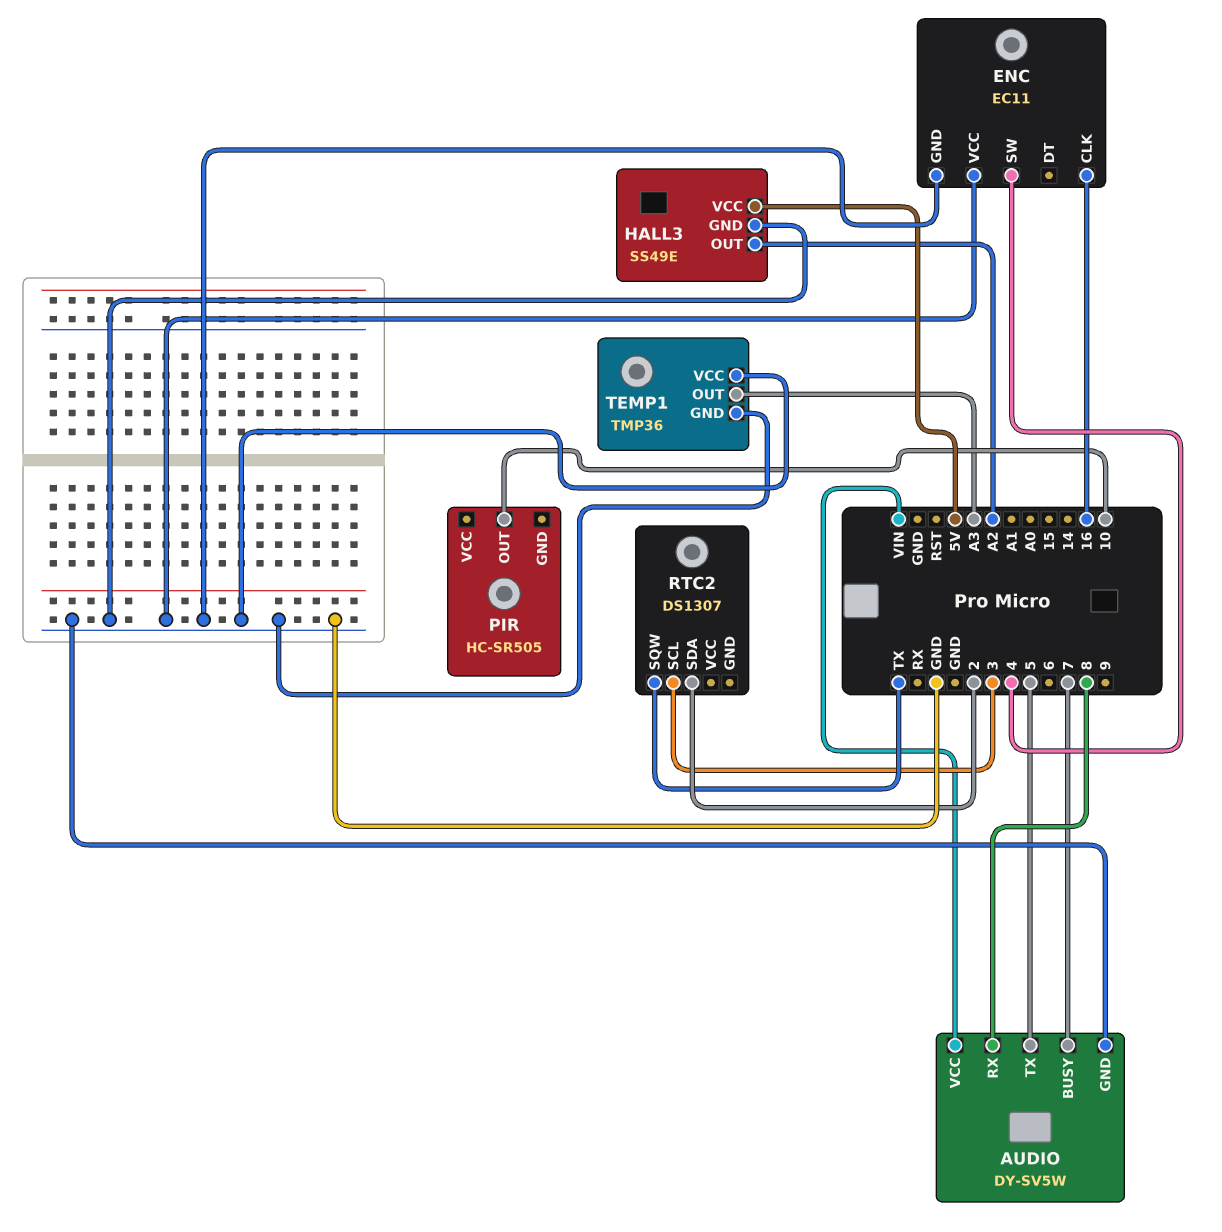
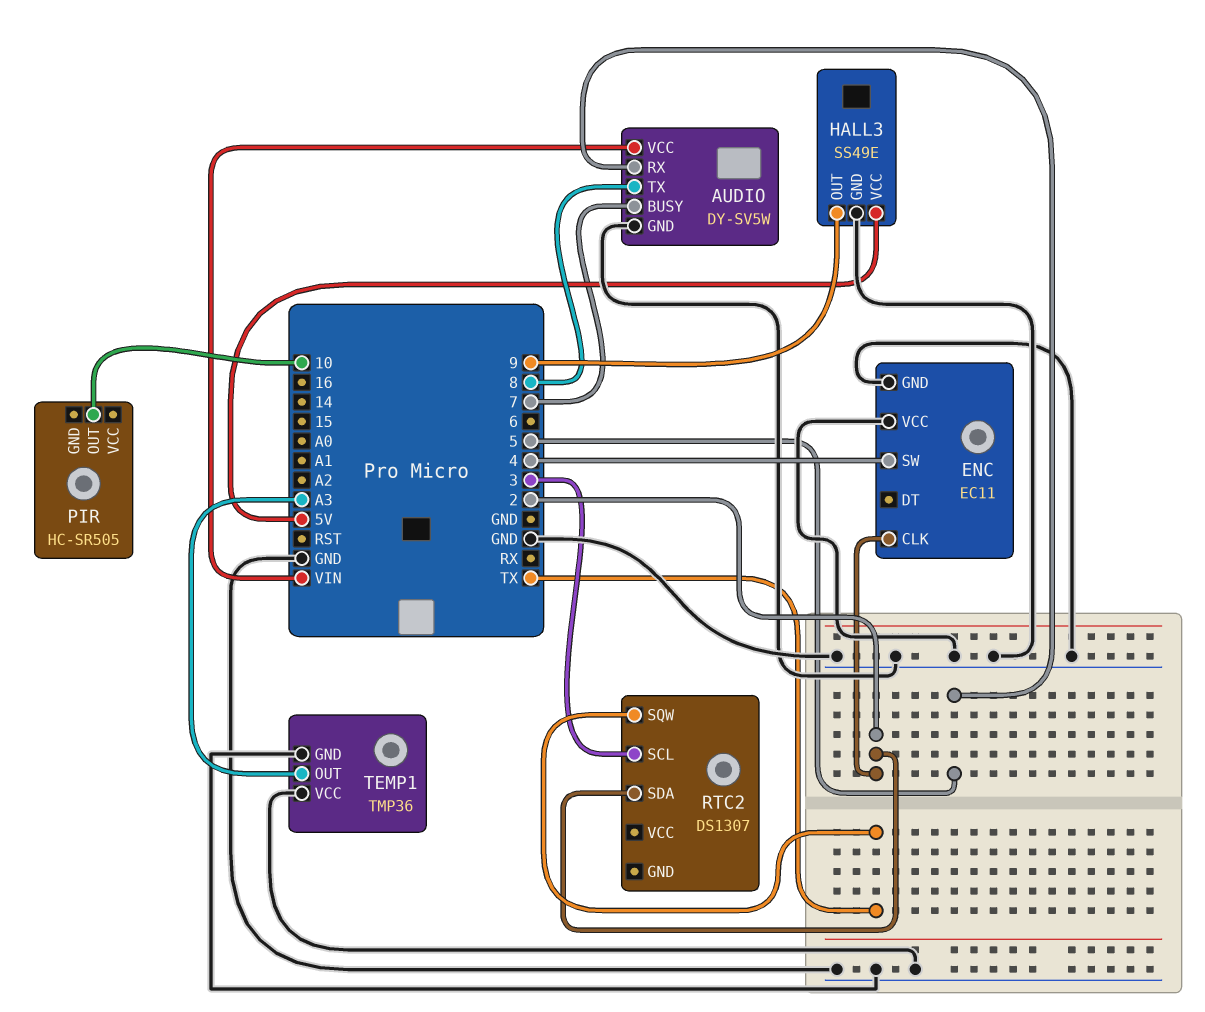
AUDIO pin RX: 8 -> 5
AUDIO pin TX: 5 -> 8
ENC pin CLK: 16 -> 2
HALL3 pin OUT: A2 -> 9

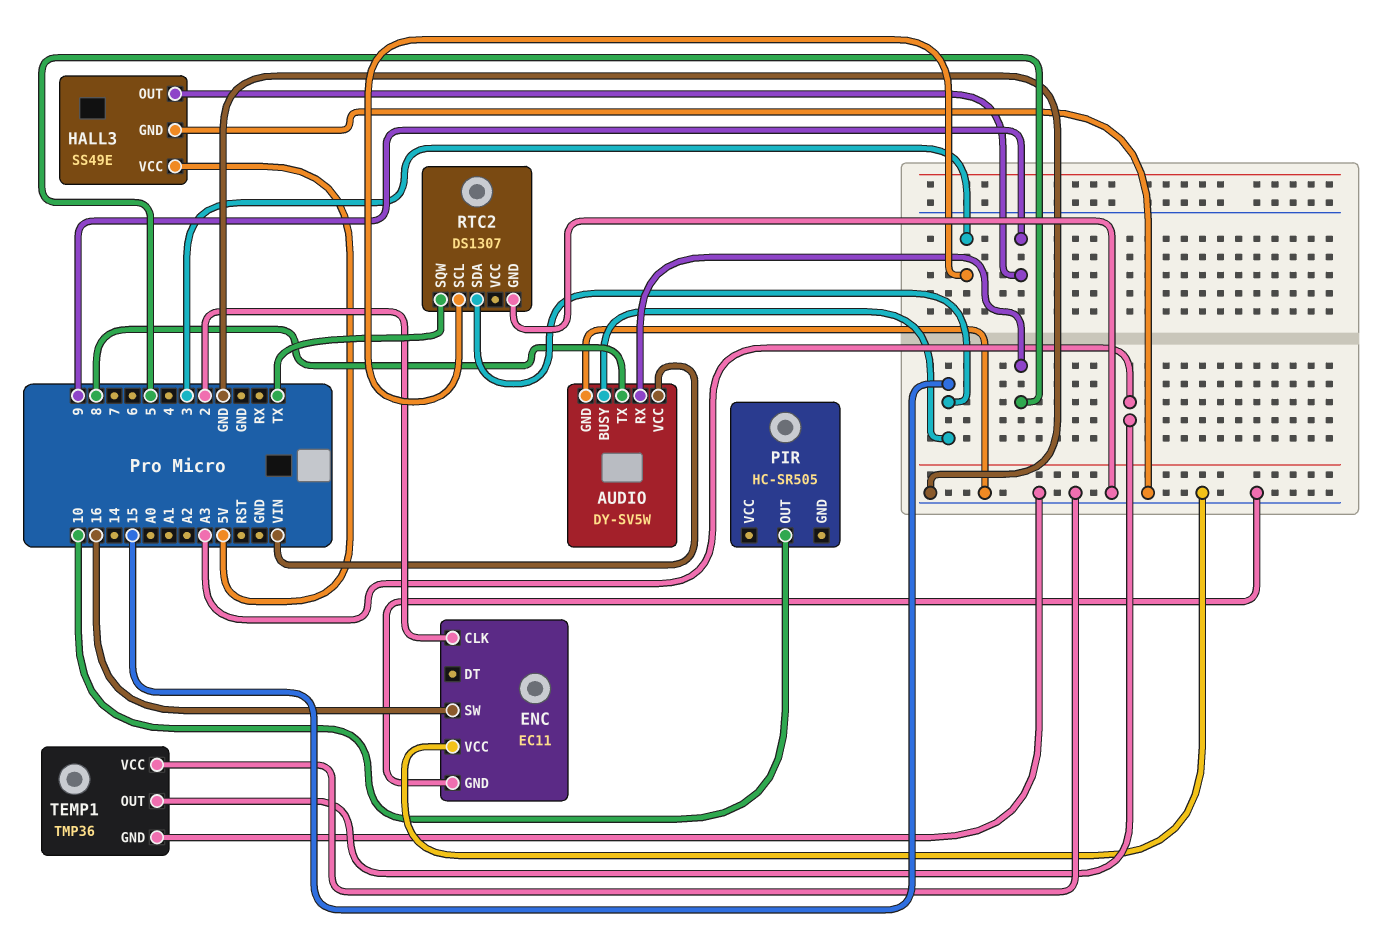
AUDIO pin BUSY: 7 -> 15
ENC pin SW: 4 -> 16
RTC2 pin GND: none -> GND
RTC2 pin SDA: 2 -> 15

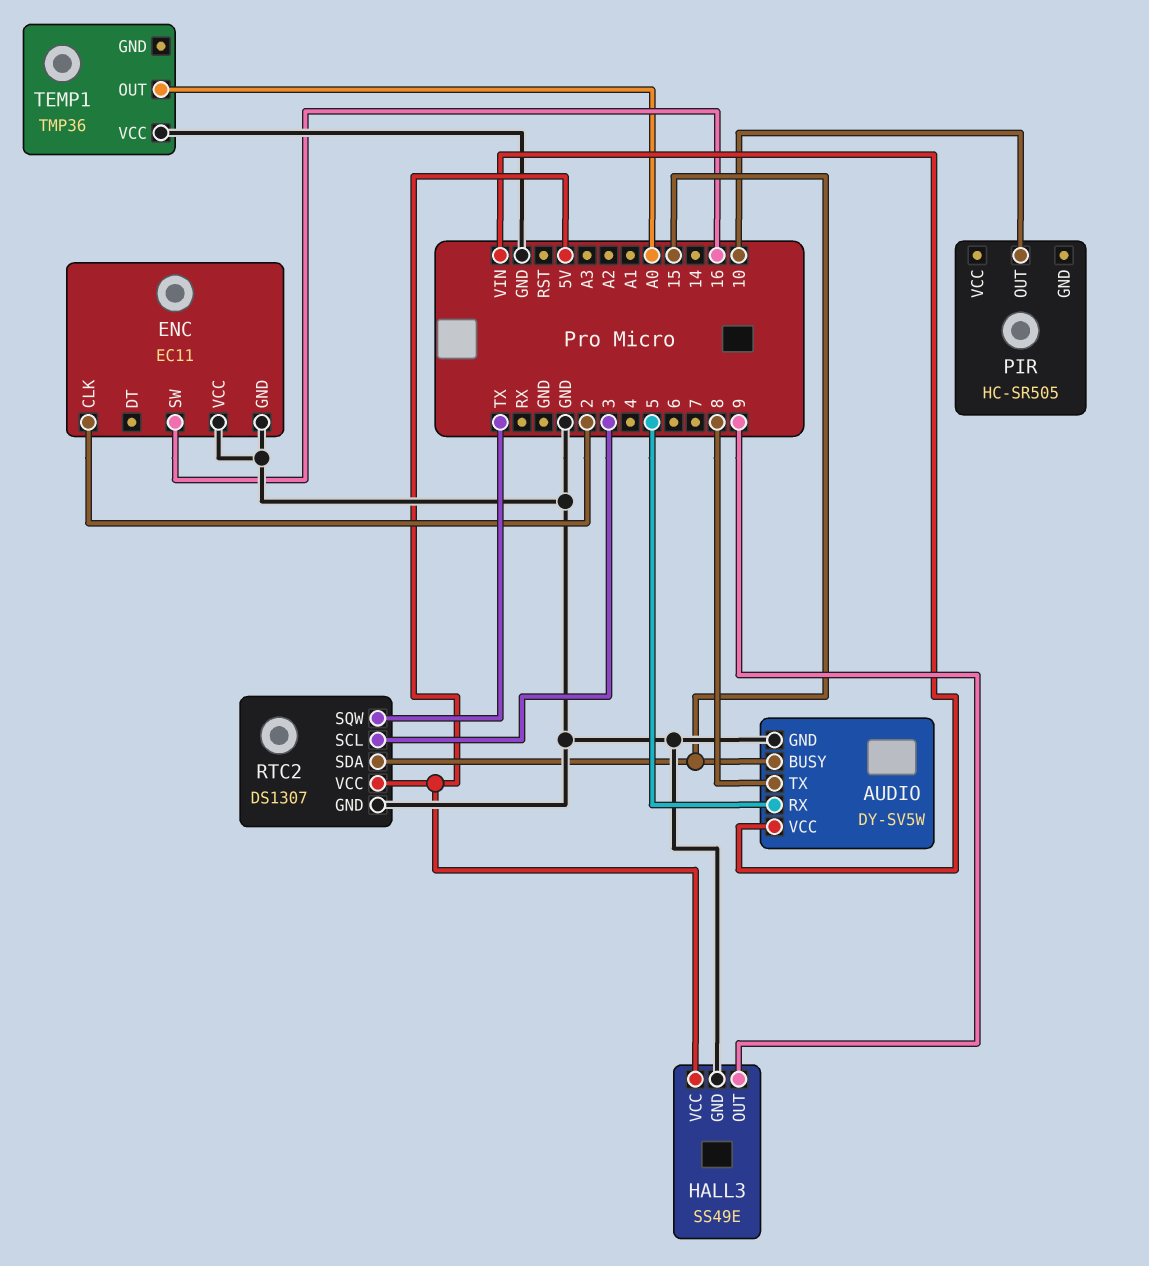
RTC2 pin VCC: none -> 5V
TEMP1 pin GND: GND -> none
TEMP1 pin OUT: A3 -> A0

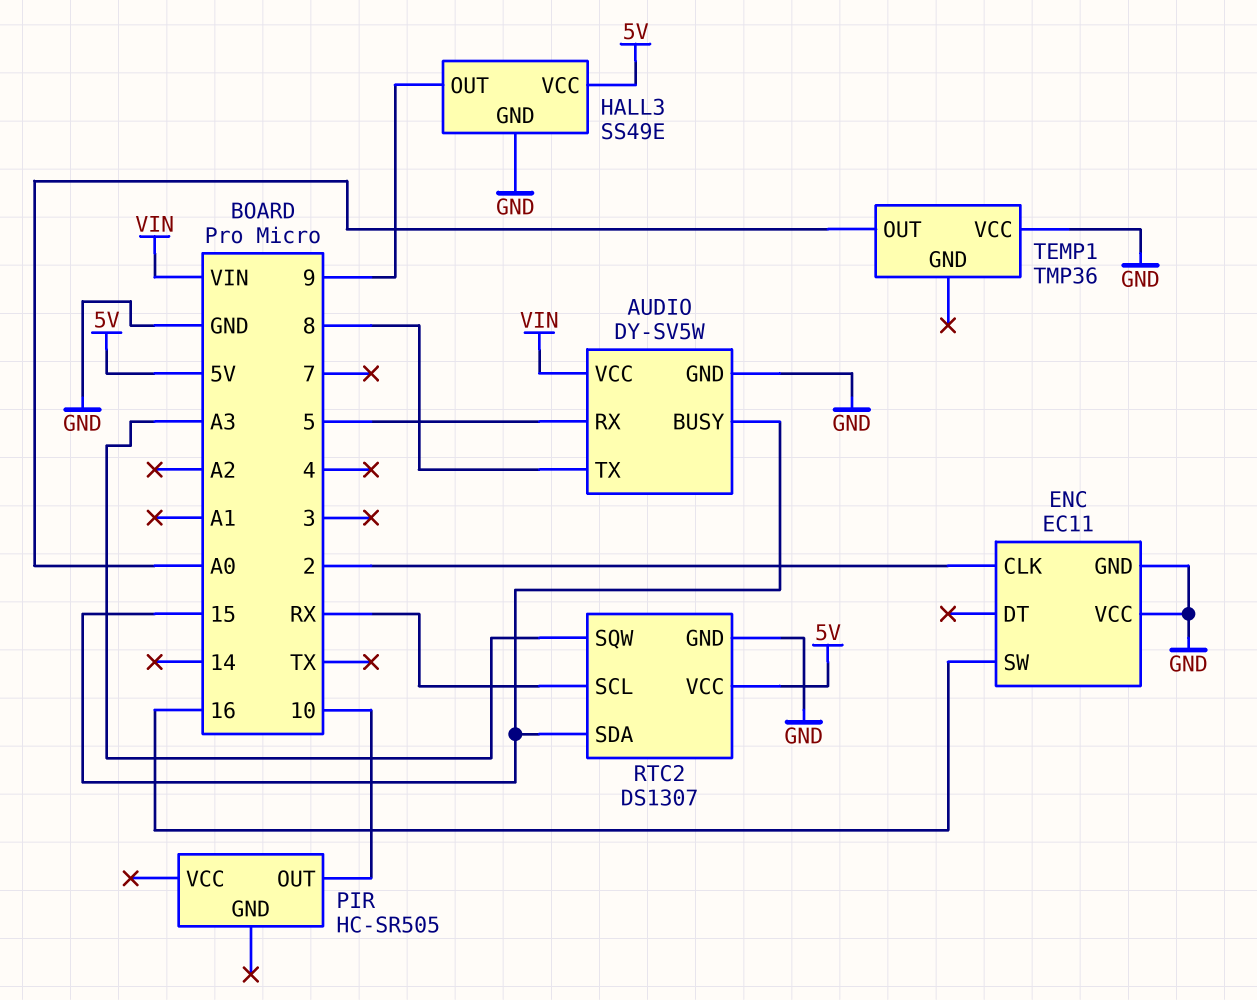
RTC2 pin SCL: 3 -> RX
RTC2 pin SQW: TX -> A3

